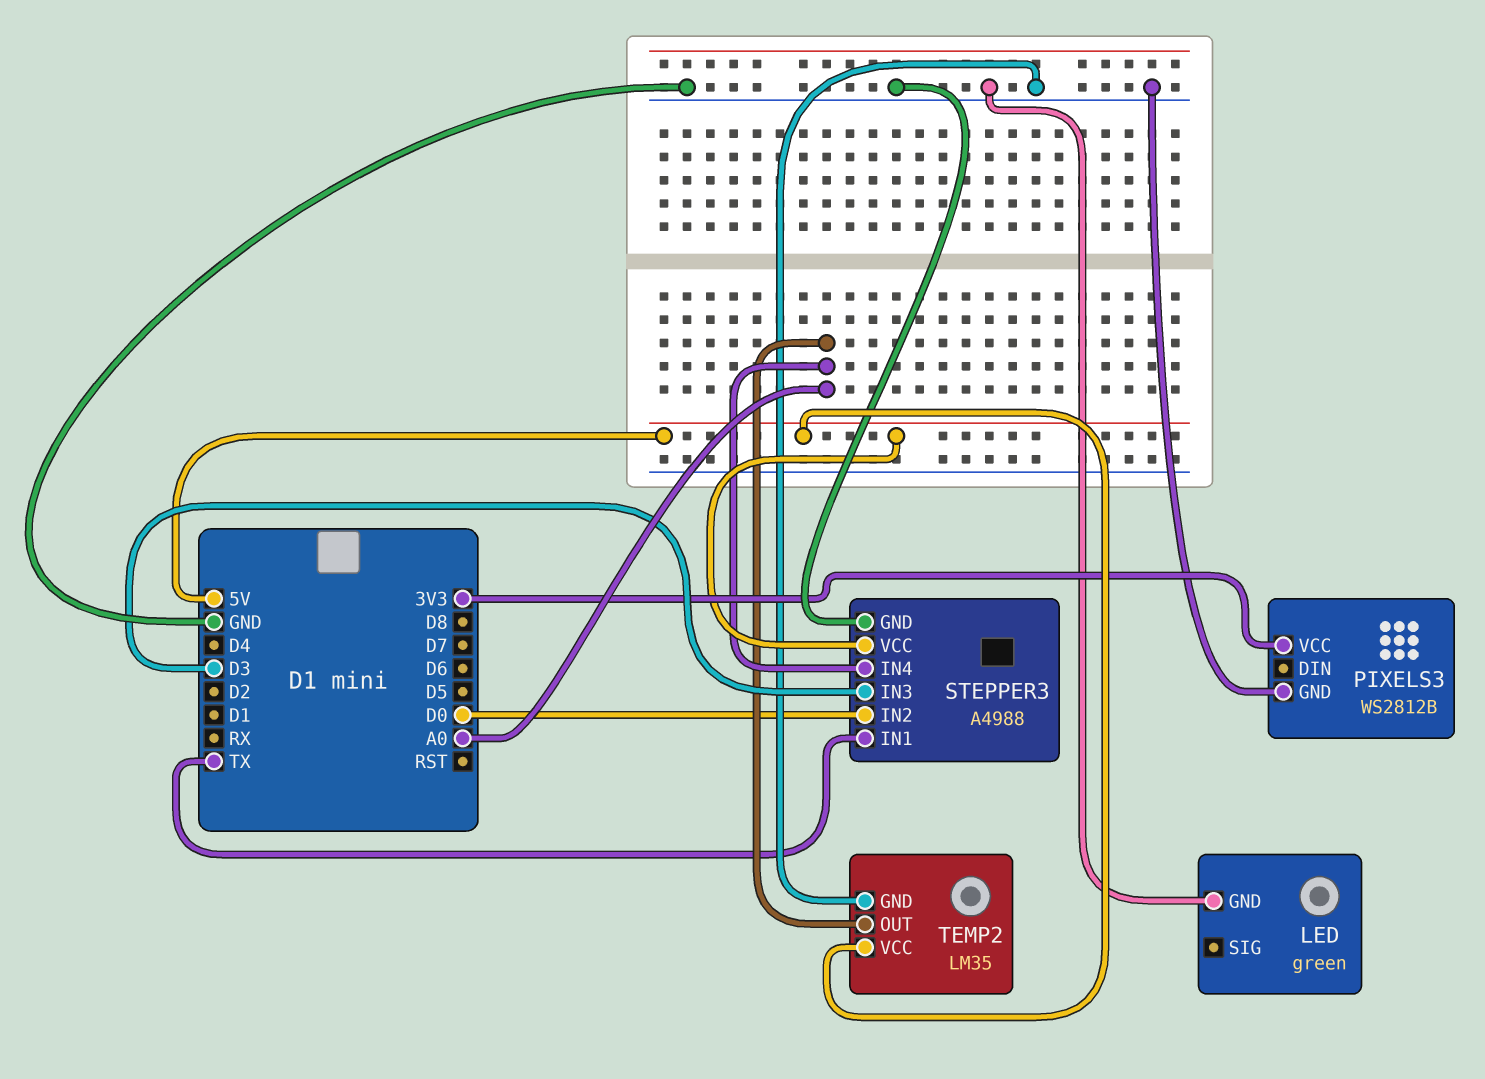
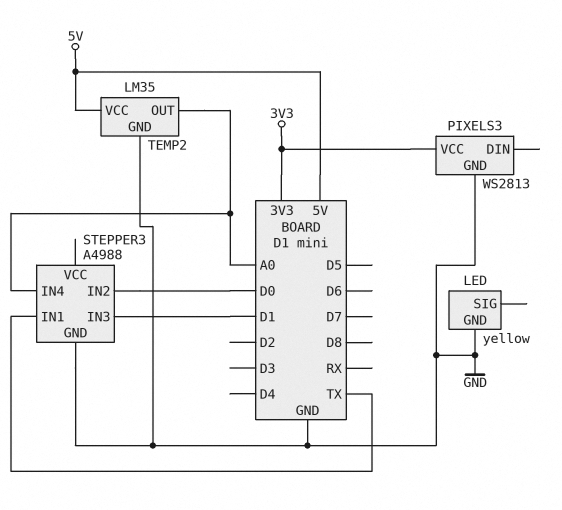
LED: green -> yellow
PIXELS3: WS2812B -> WS2813
STEPPER3 pin IN3: D3 -> D1
STEPPER3 pin VCC: 5V -> none

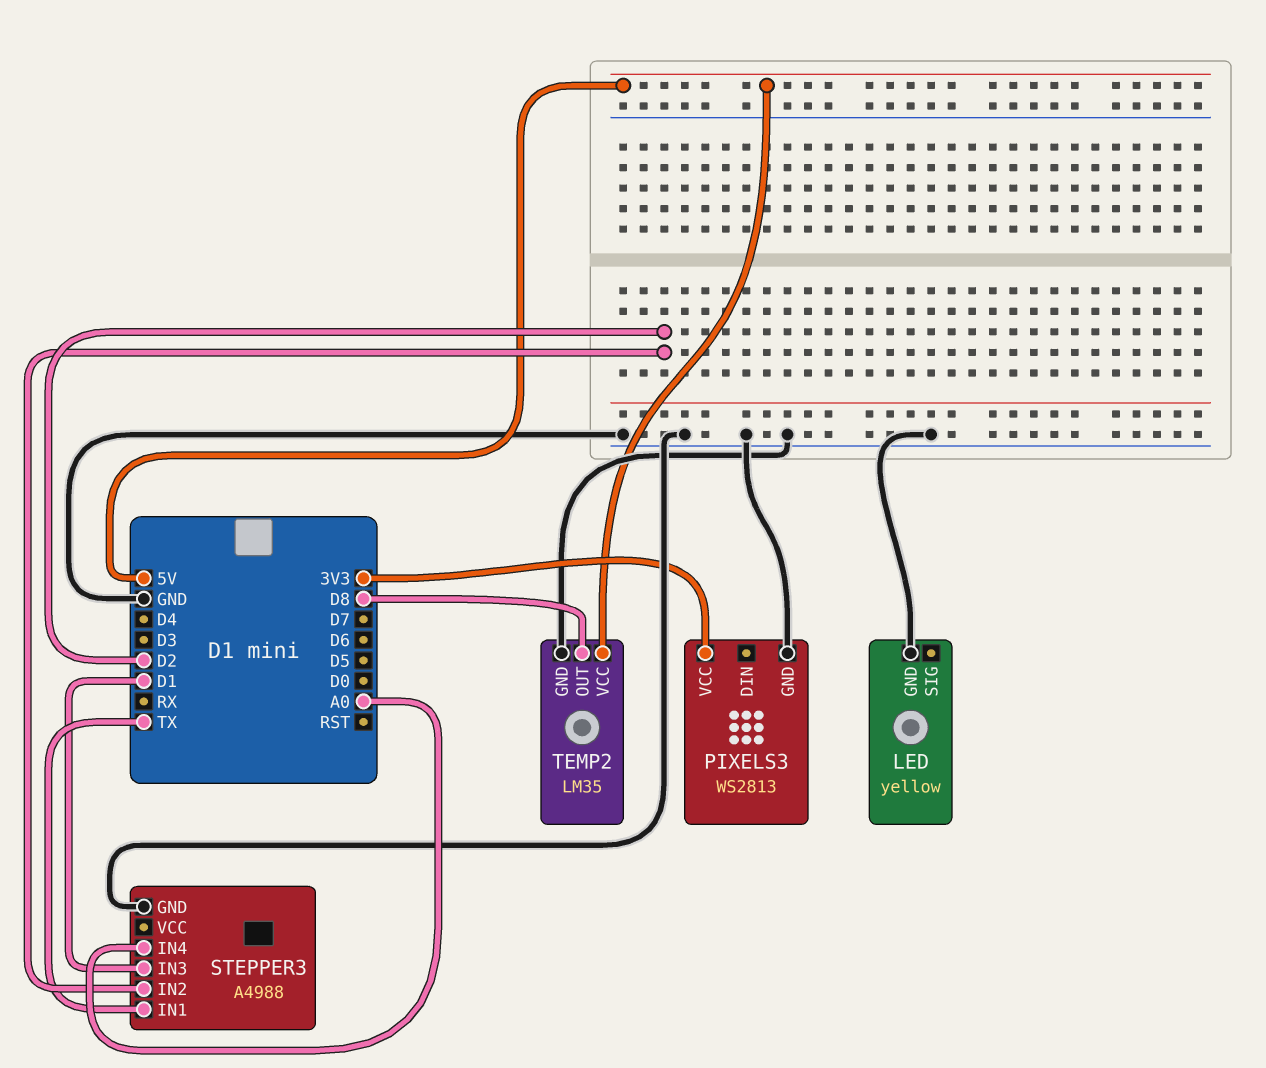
STEPPER3 pin IN2: D0 -> D2
TEMP2 pin OUT: A0 -> D8

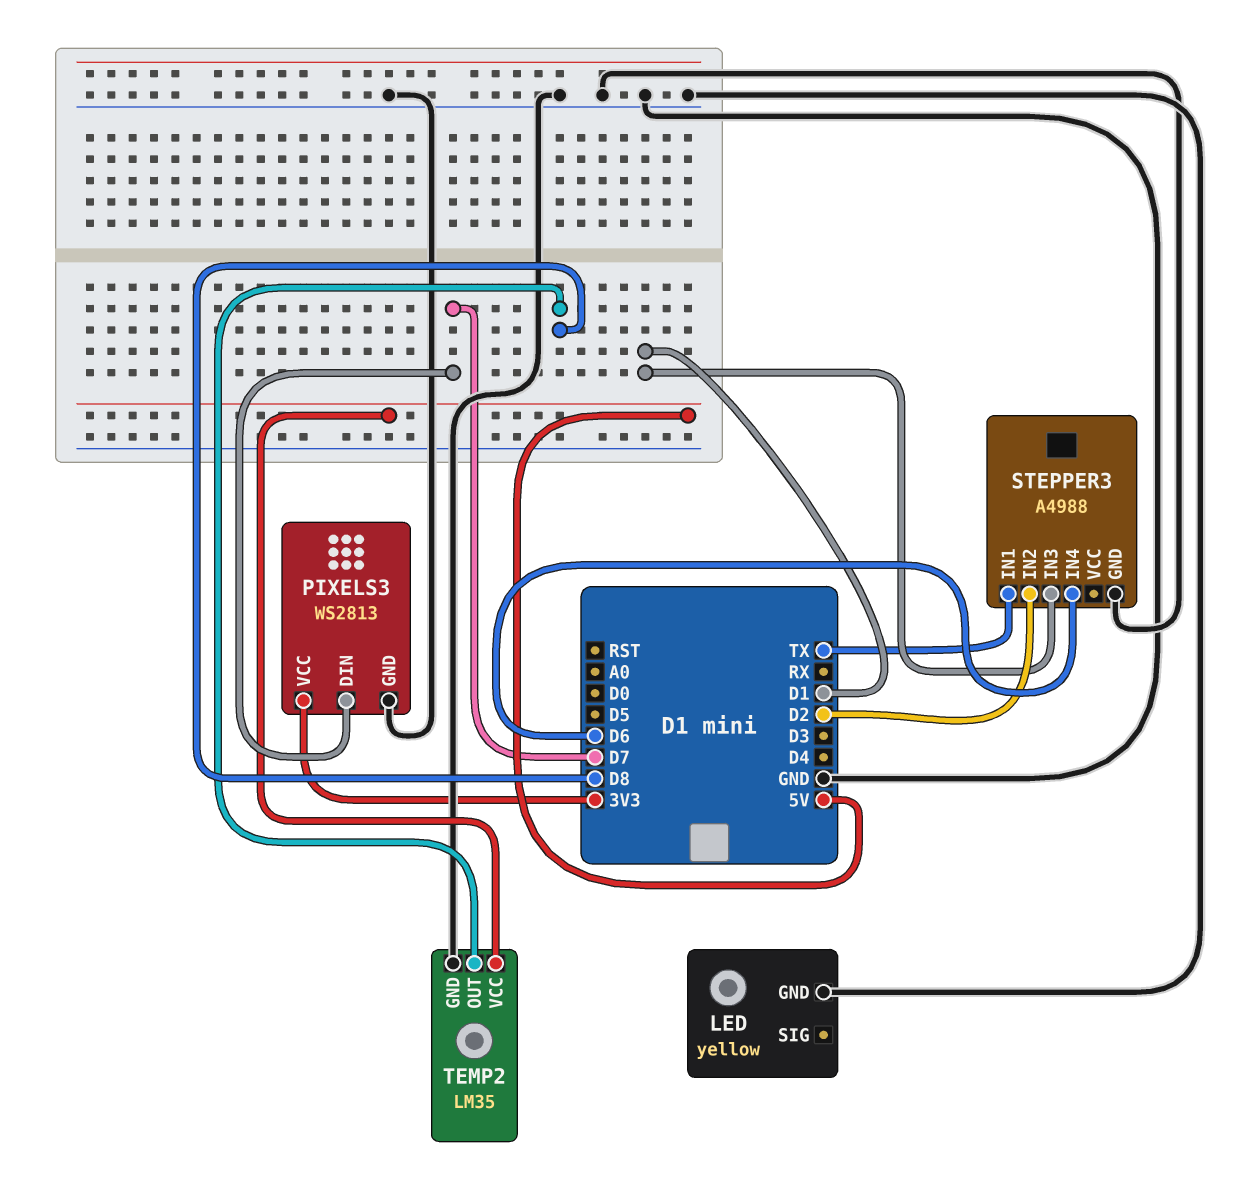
PIXELS3 pin DIN: none -> D7
STEPPER3 pin IN4: A0 -> D6

